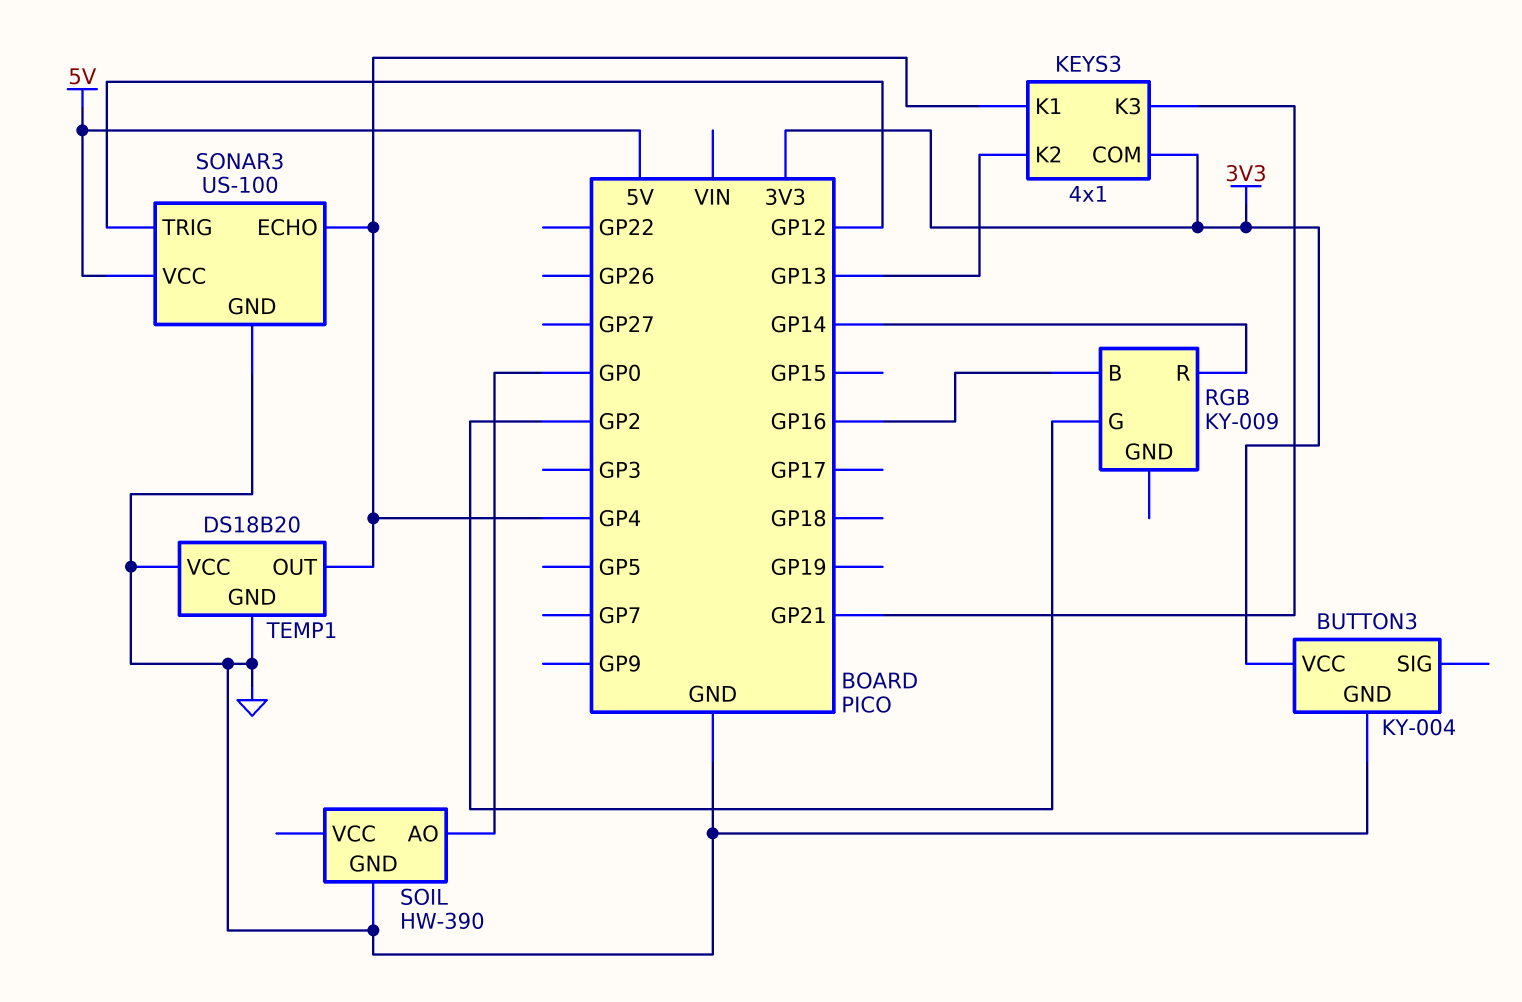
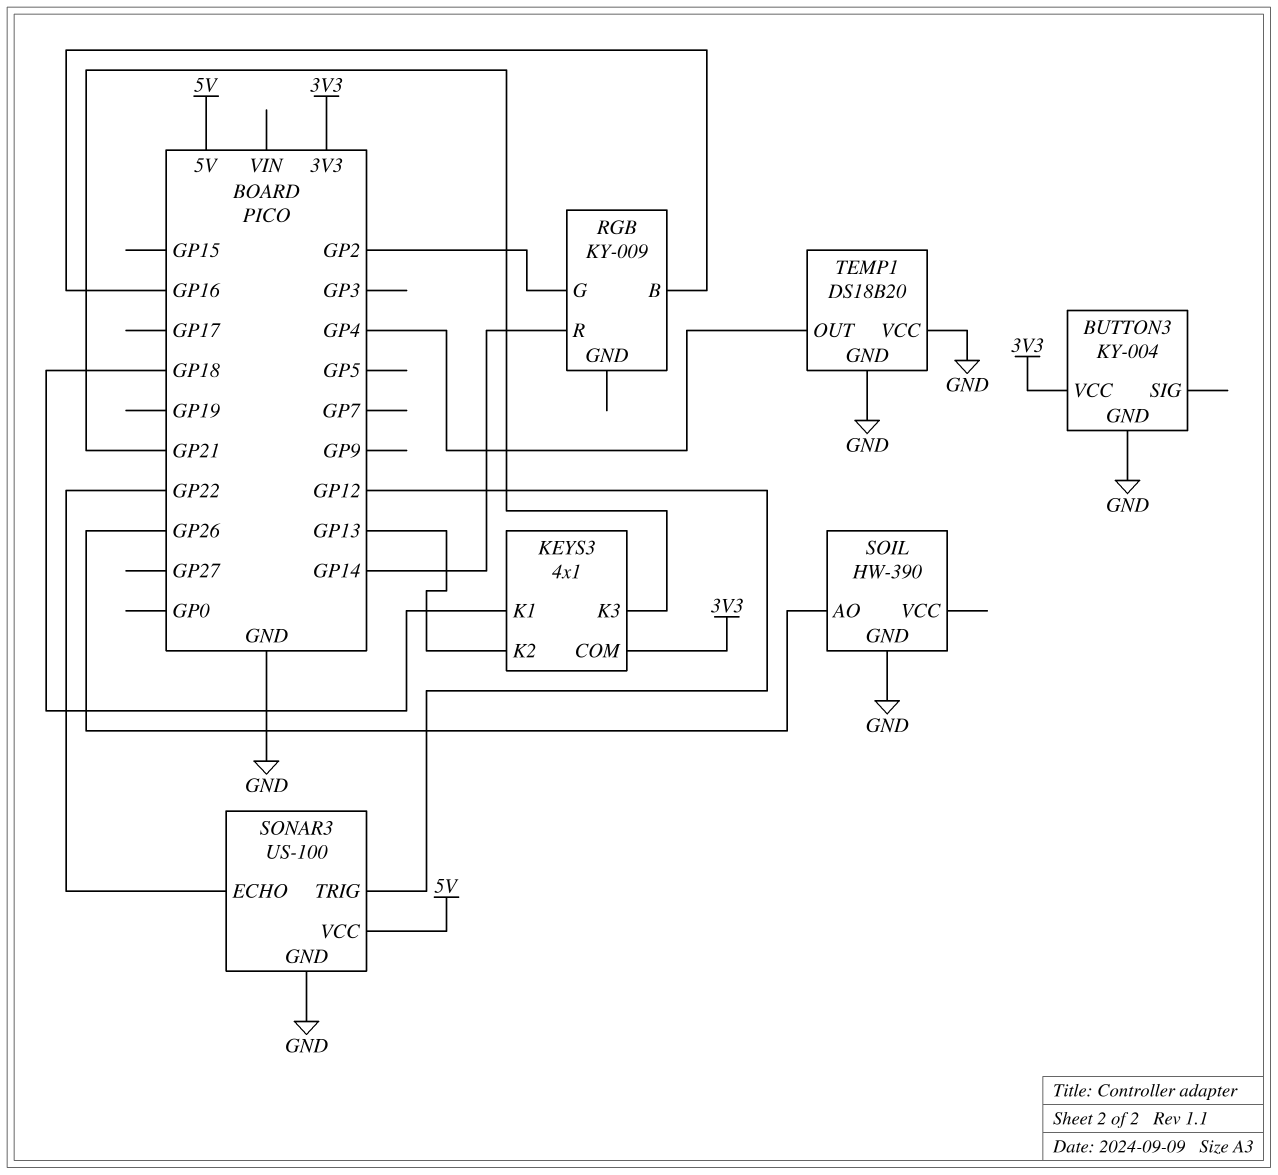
KEYS3 pin K1: GP4 -> GP18
SOIL pin AO: GP0 -> GP26
SONAR3 pin ECHO: GP4 -> GP22

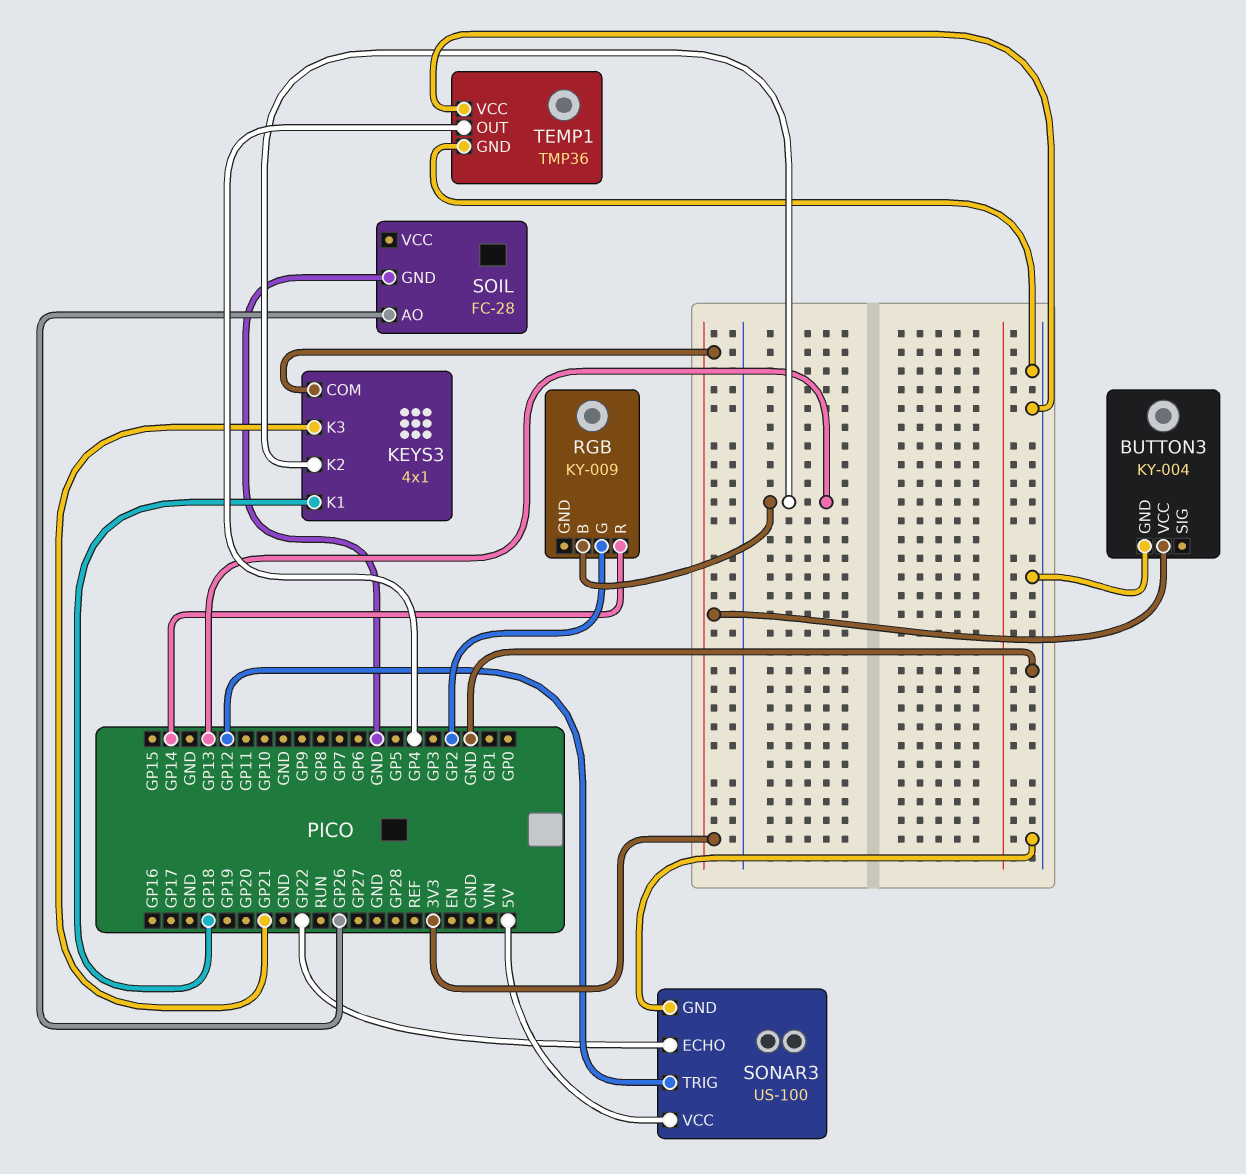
RGB pin B: GP16 -> GP13
SOIL: HW-390 -> FC-28
TEMP1: DS18B20 -> TMP36

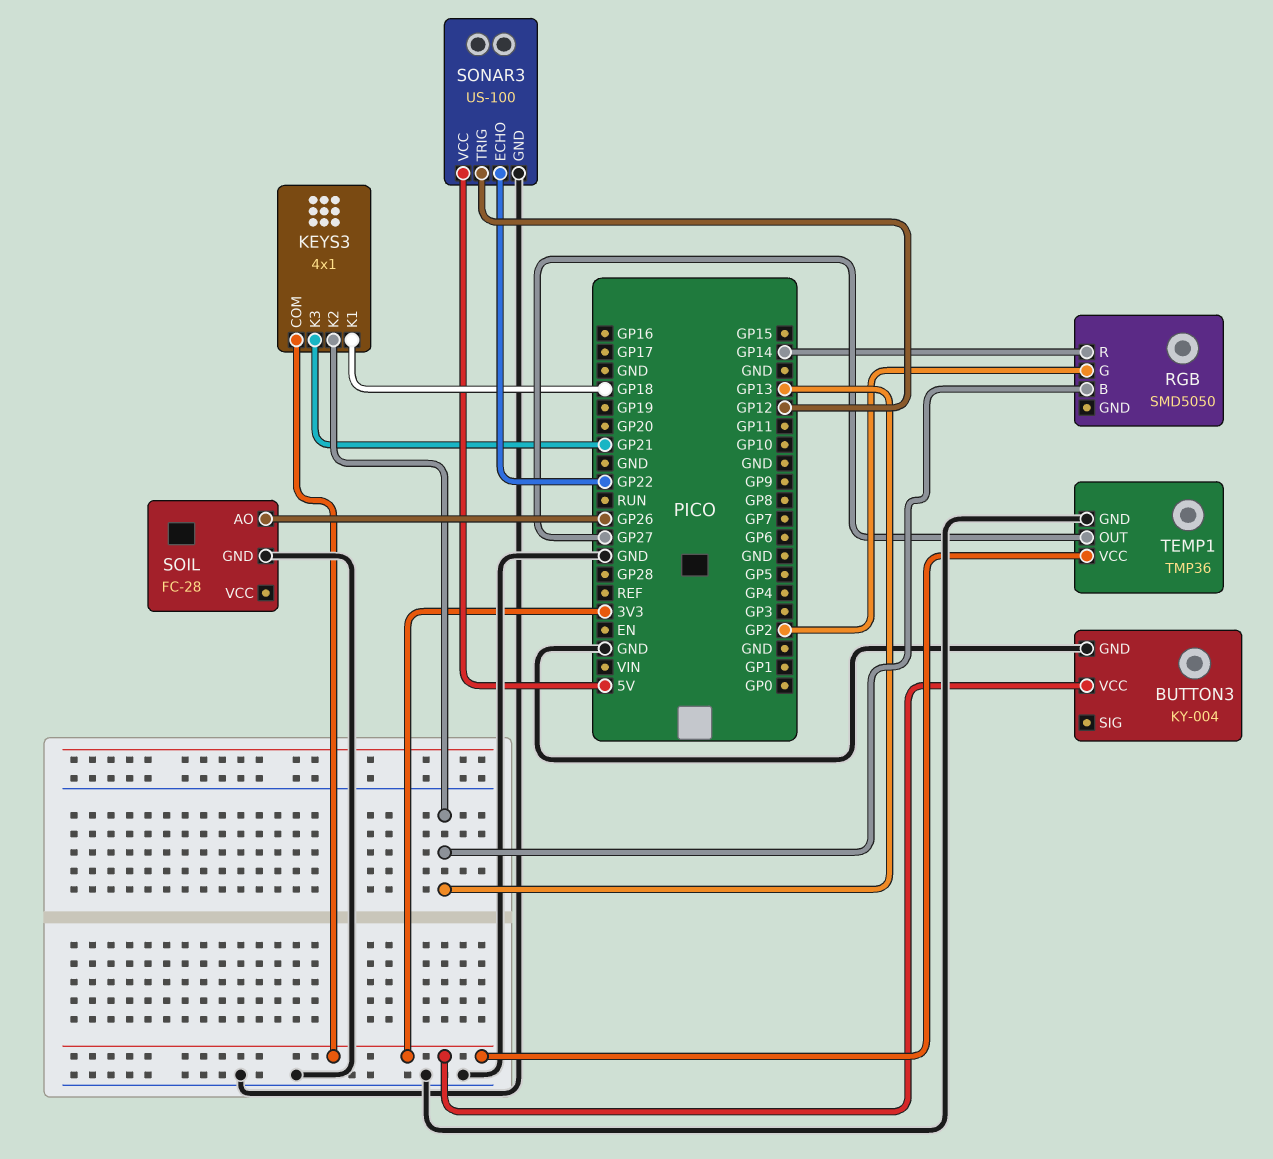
RGB: KY-009 -> SMD5050
TEMP1 pin OUT: GP4 -> GP27
TEMP1 pin VCC: GND -> 3V3

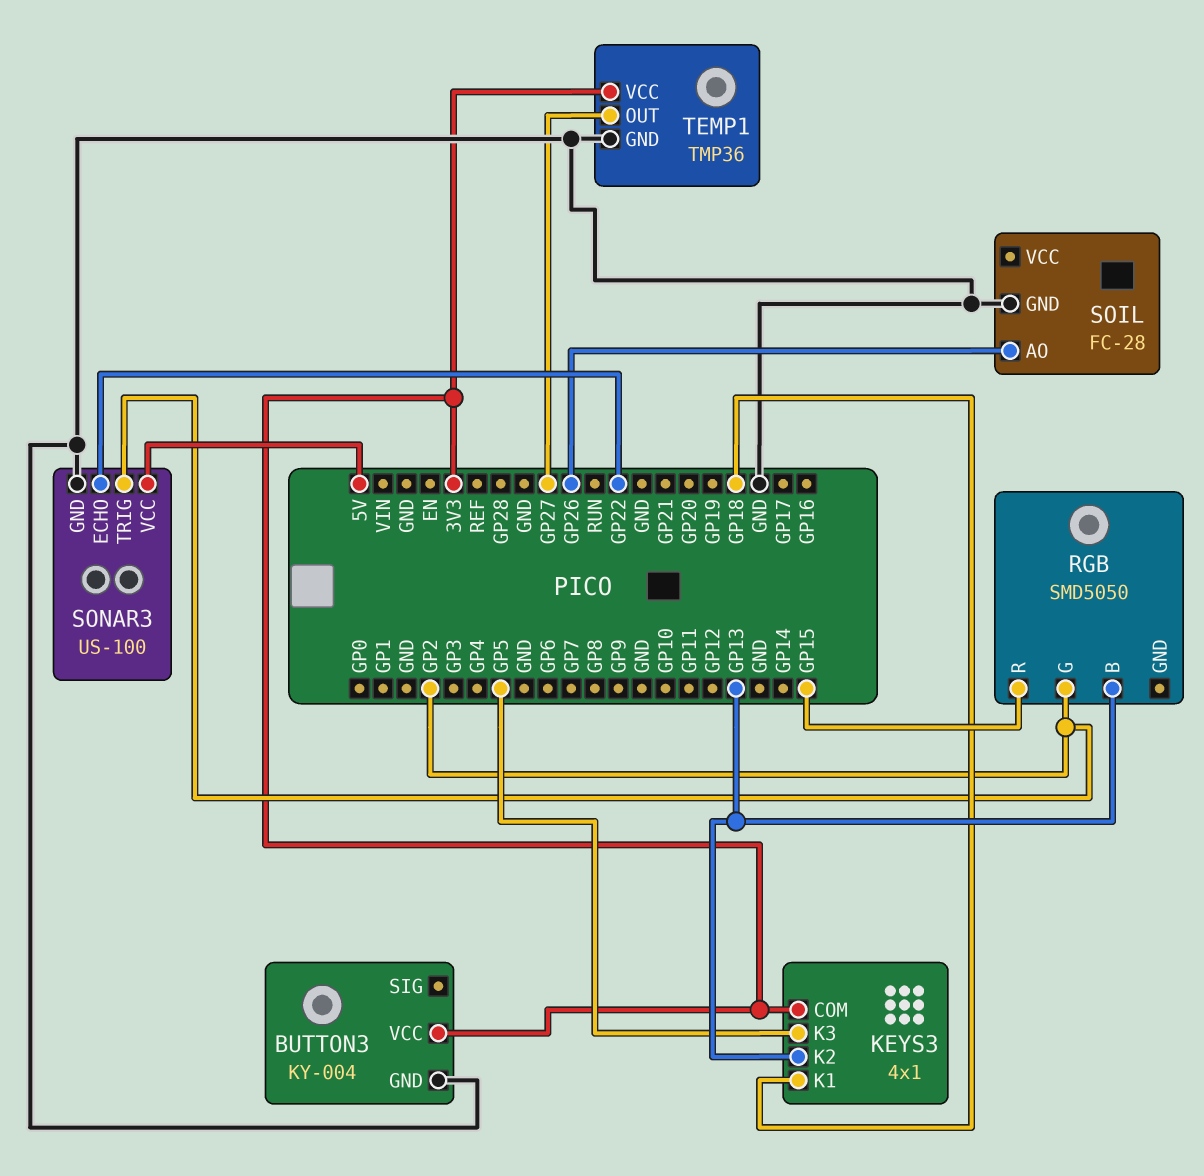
KEYS3 pin K3: GP21 -> GP5
RGB pin R: GP14 -> GP15
SONAR3 pin TRIG: GP12 -> GP2

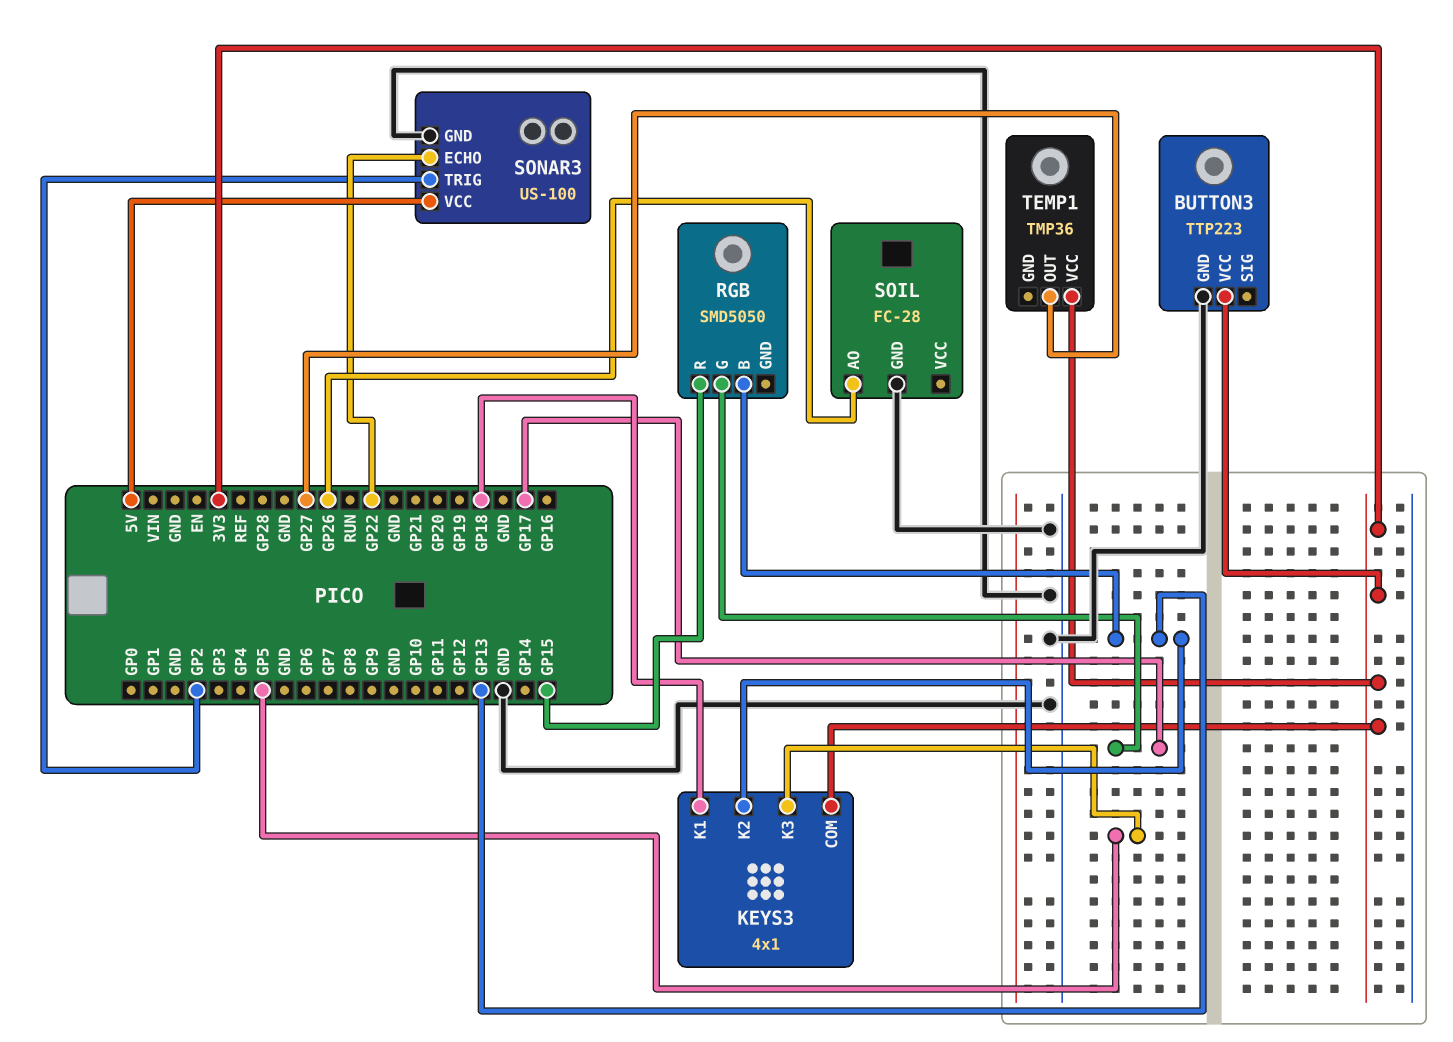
BUTTON3: KY-004 -> TTP223
RGB pin G: GP2 -> GP17
TEMP1 pin GND: GND -> none

